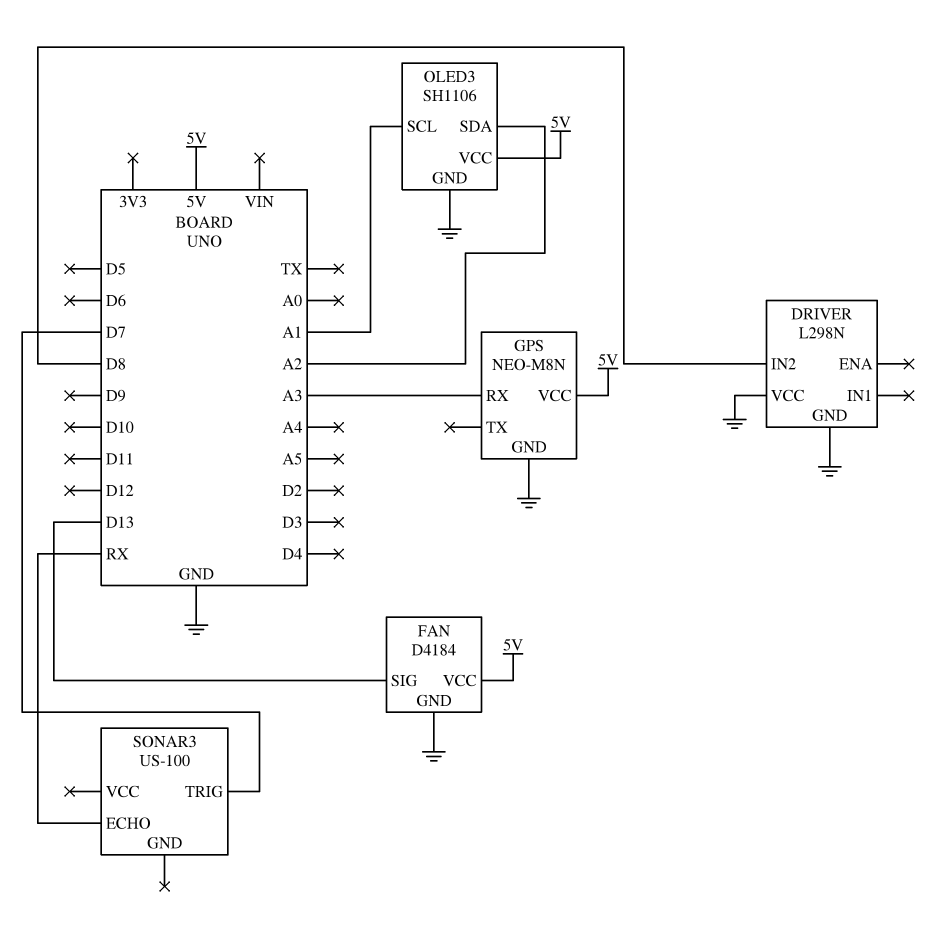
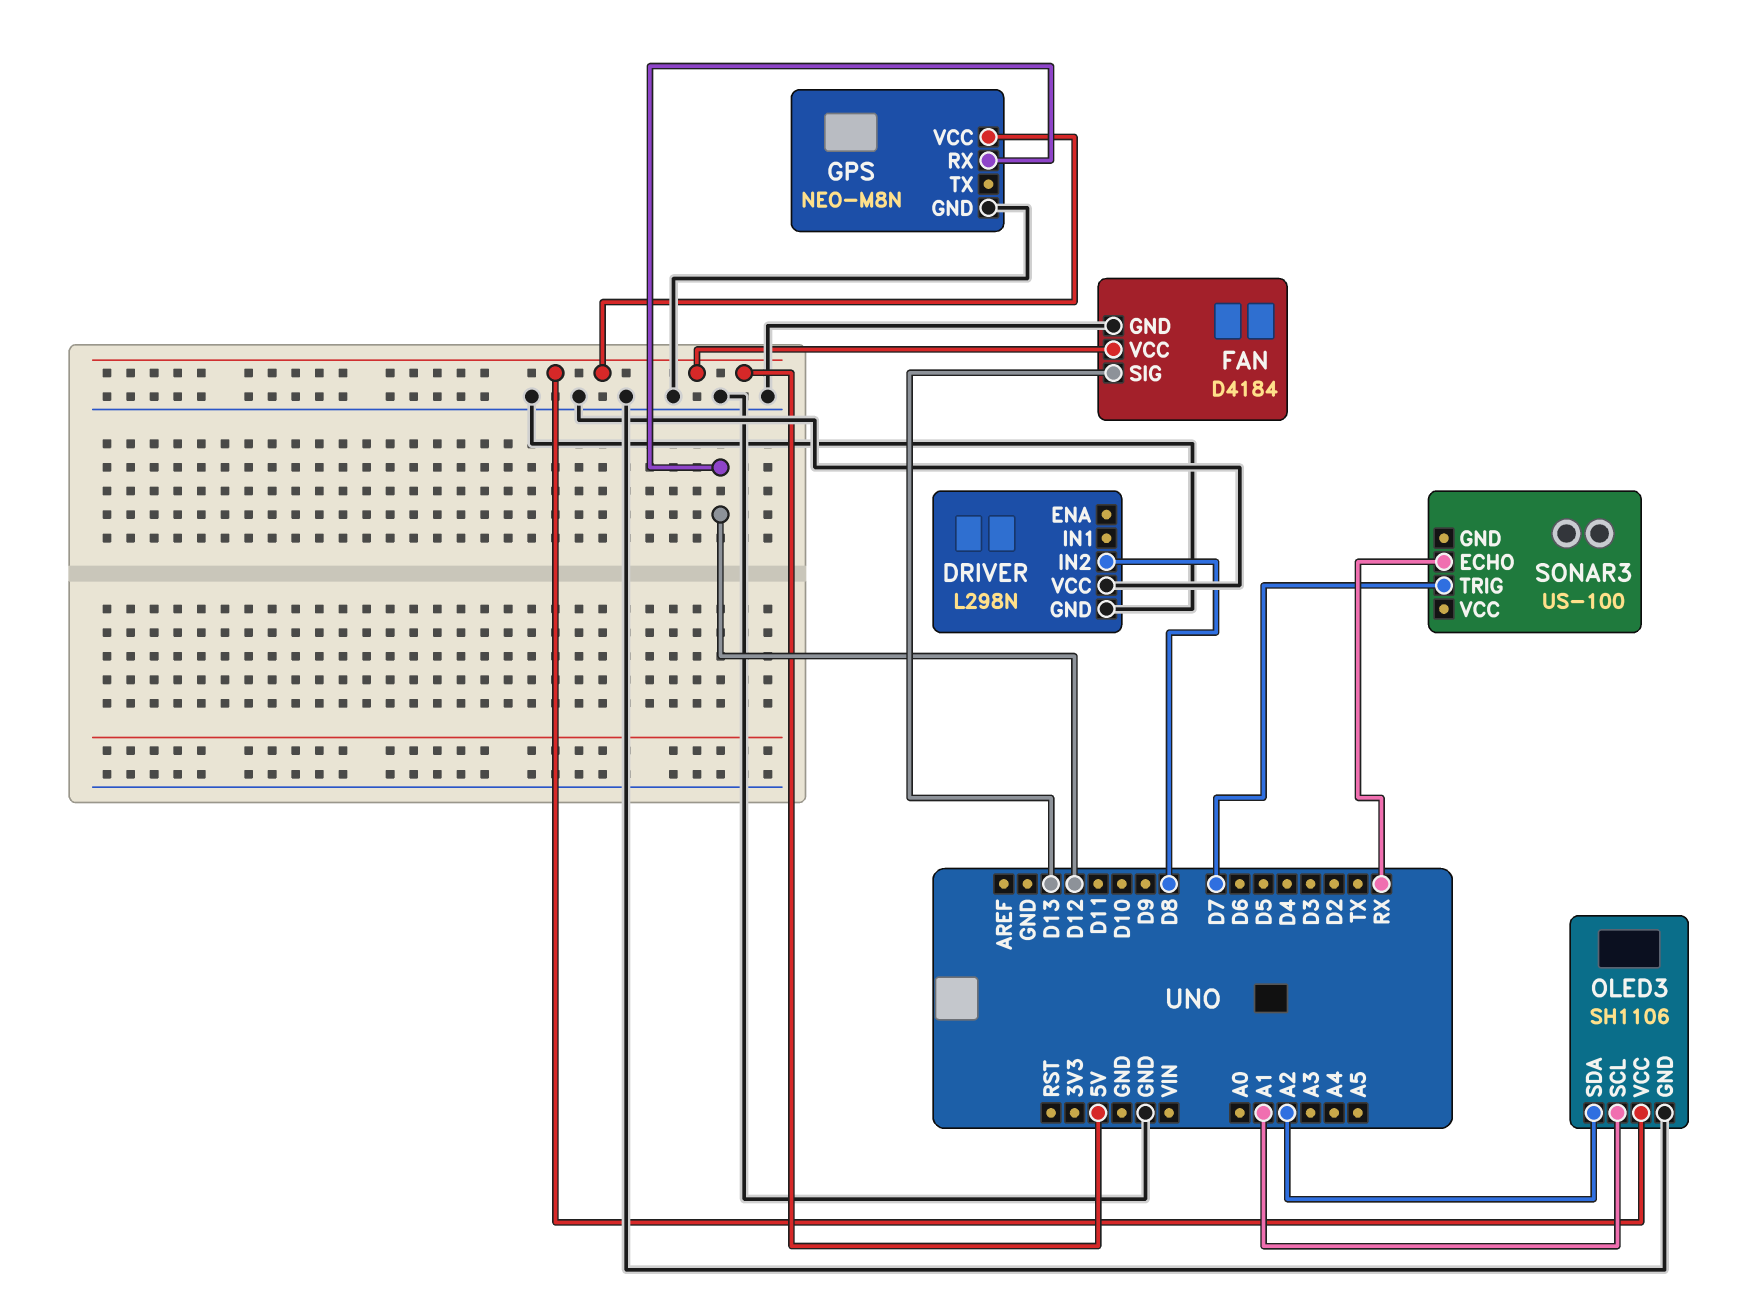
GPS pin RX: A3 -> D12

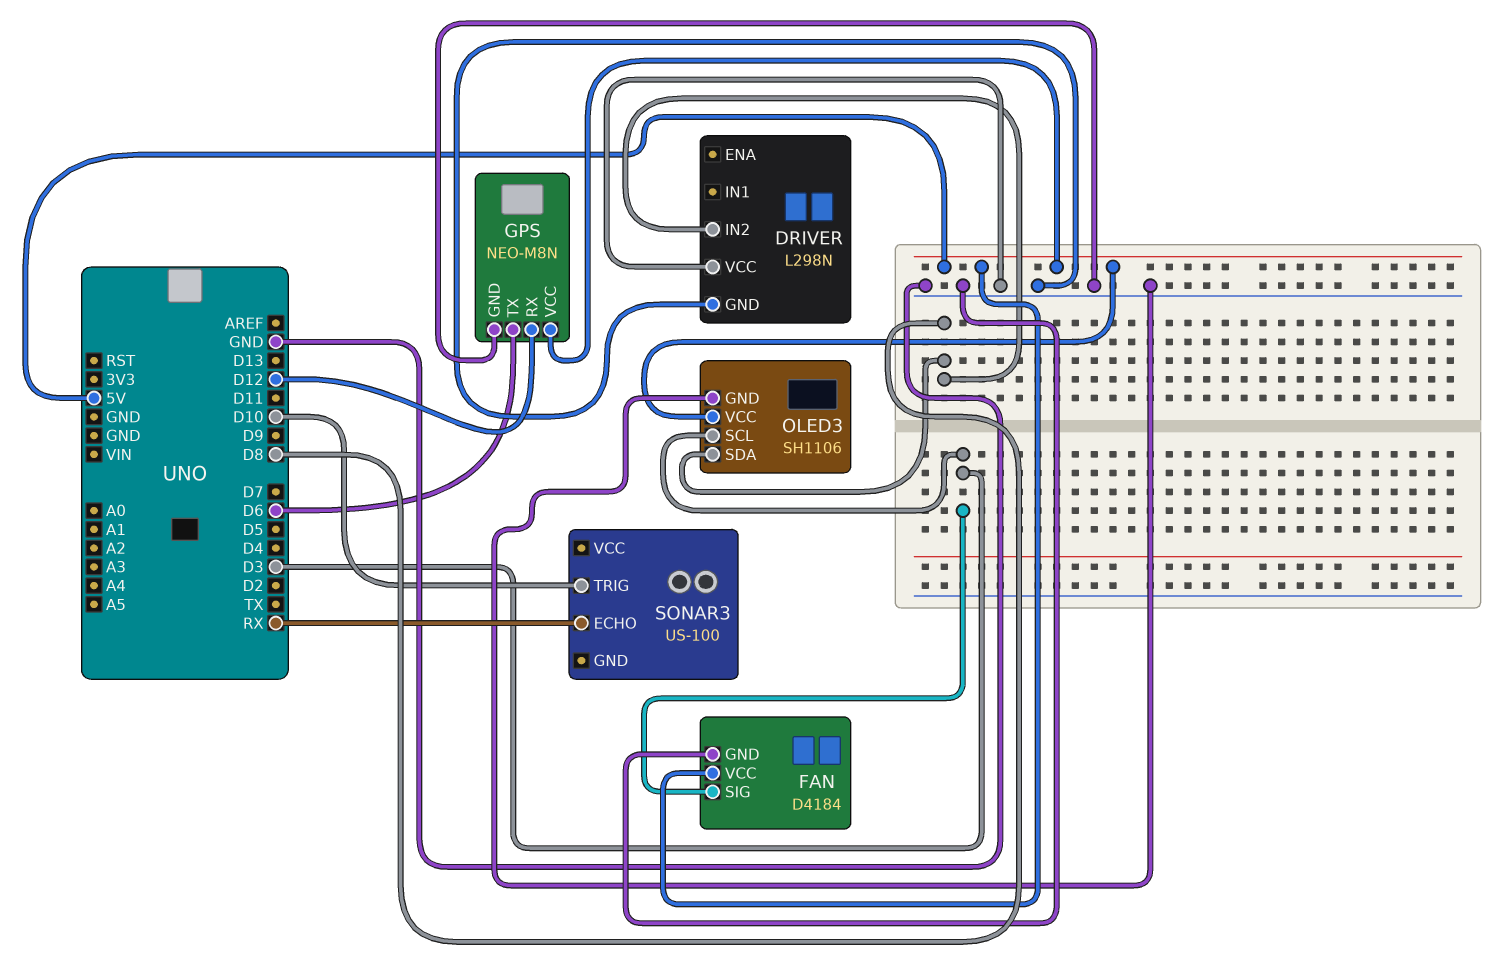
FAN pin SIG: D13 -> D3
GPS pin TX: none -> D6
OLED3 pin SCL: A1 -> D3
OLED3 pin SDA: A2 -> D8
SONAR3 pin TRIG: D7 -> D10

